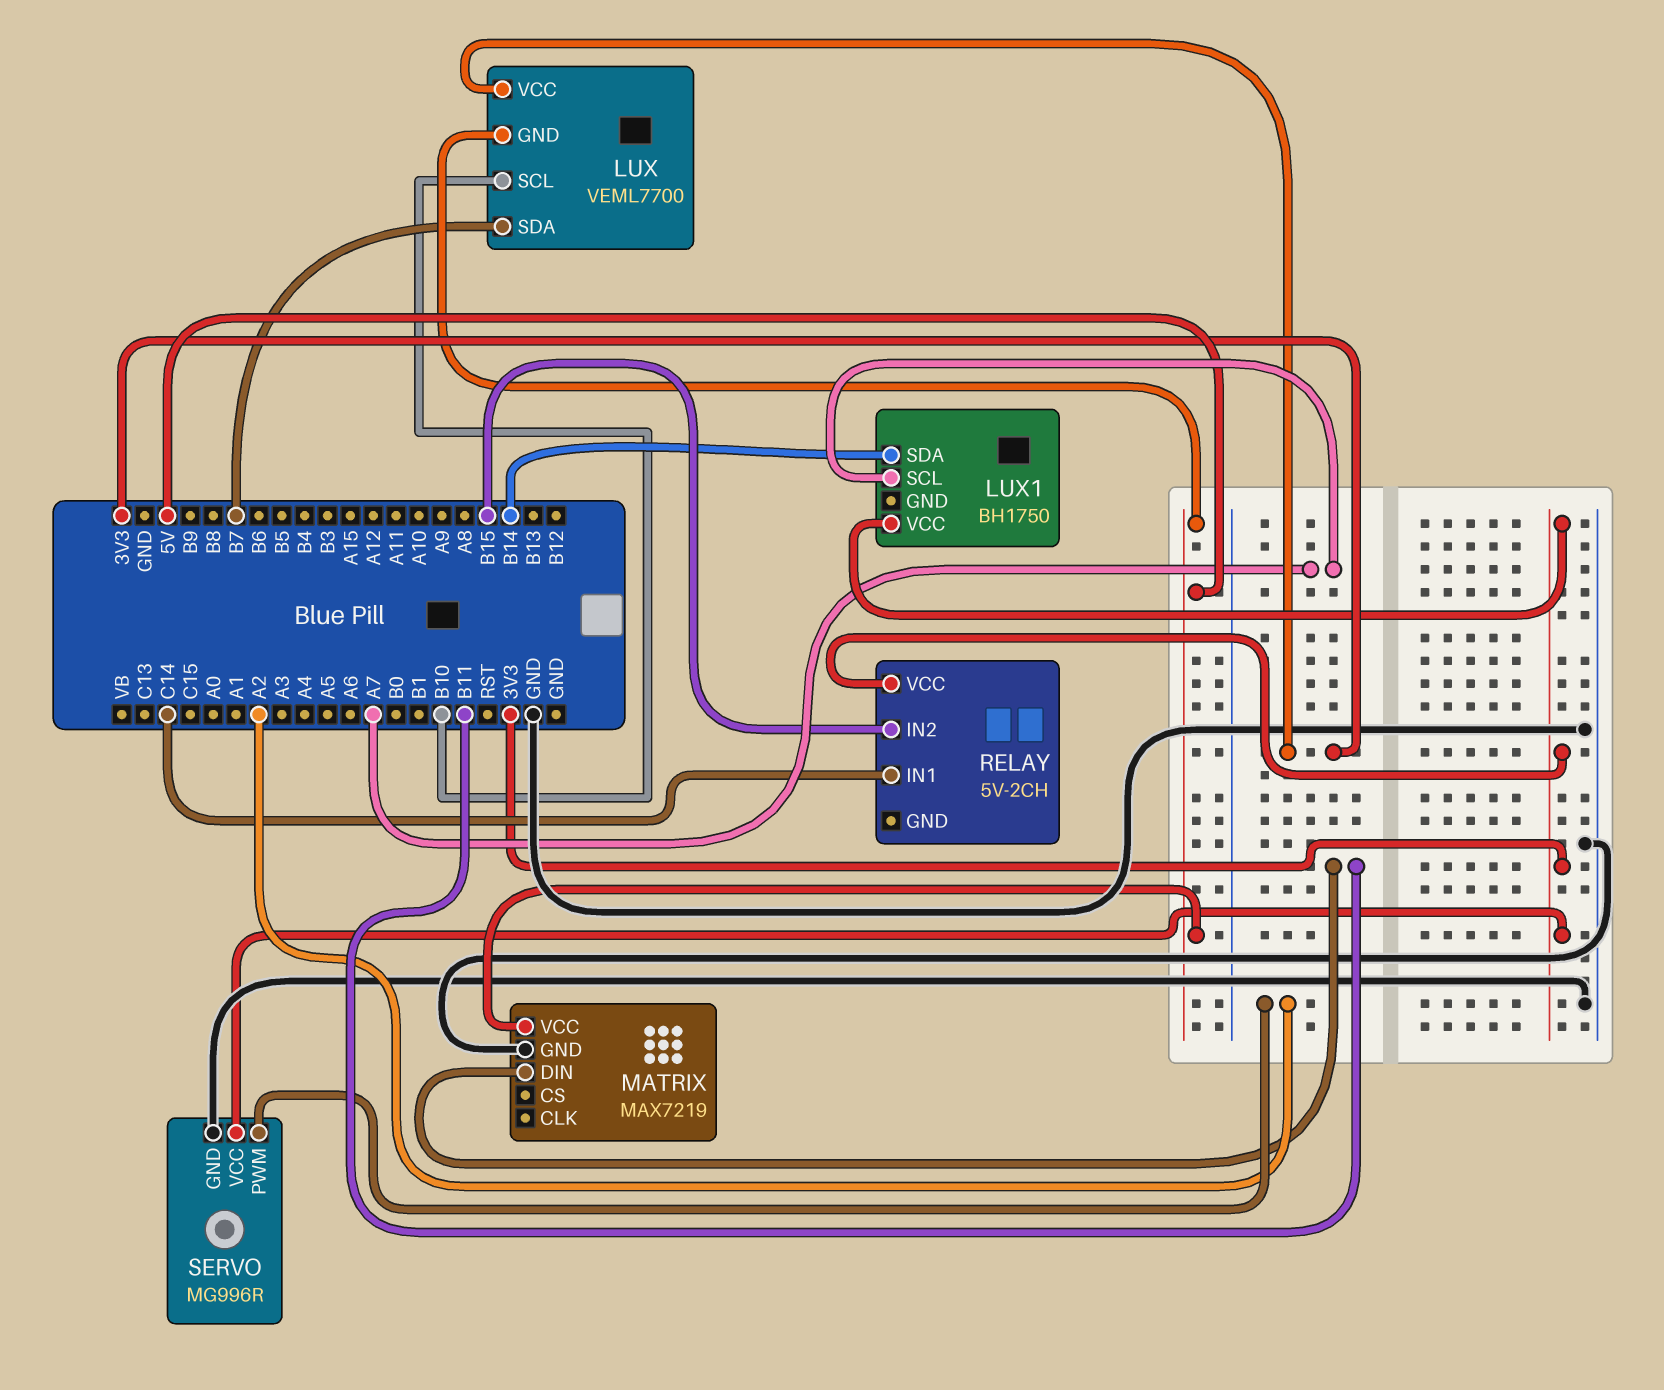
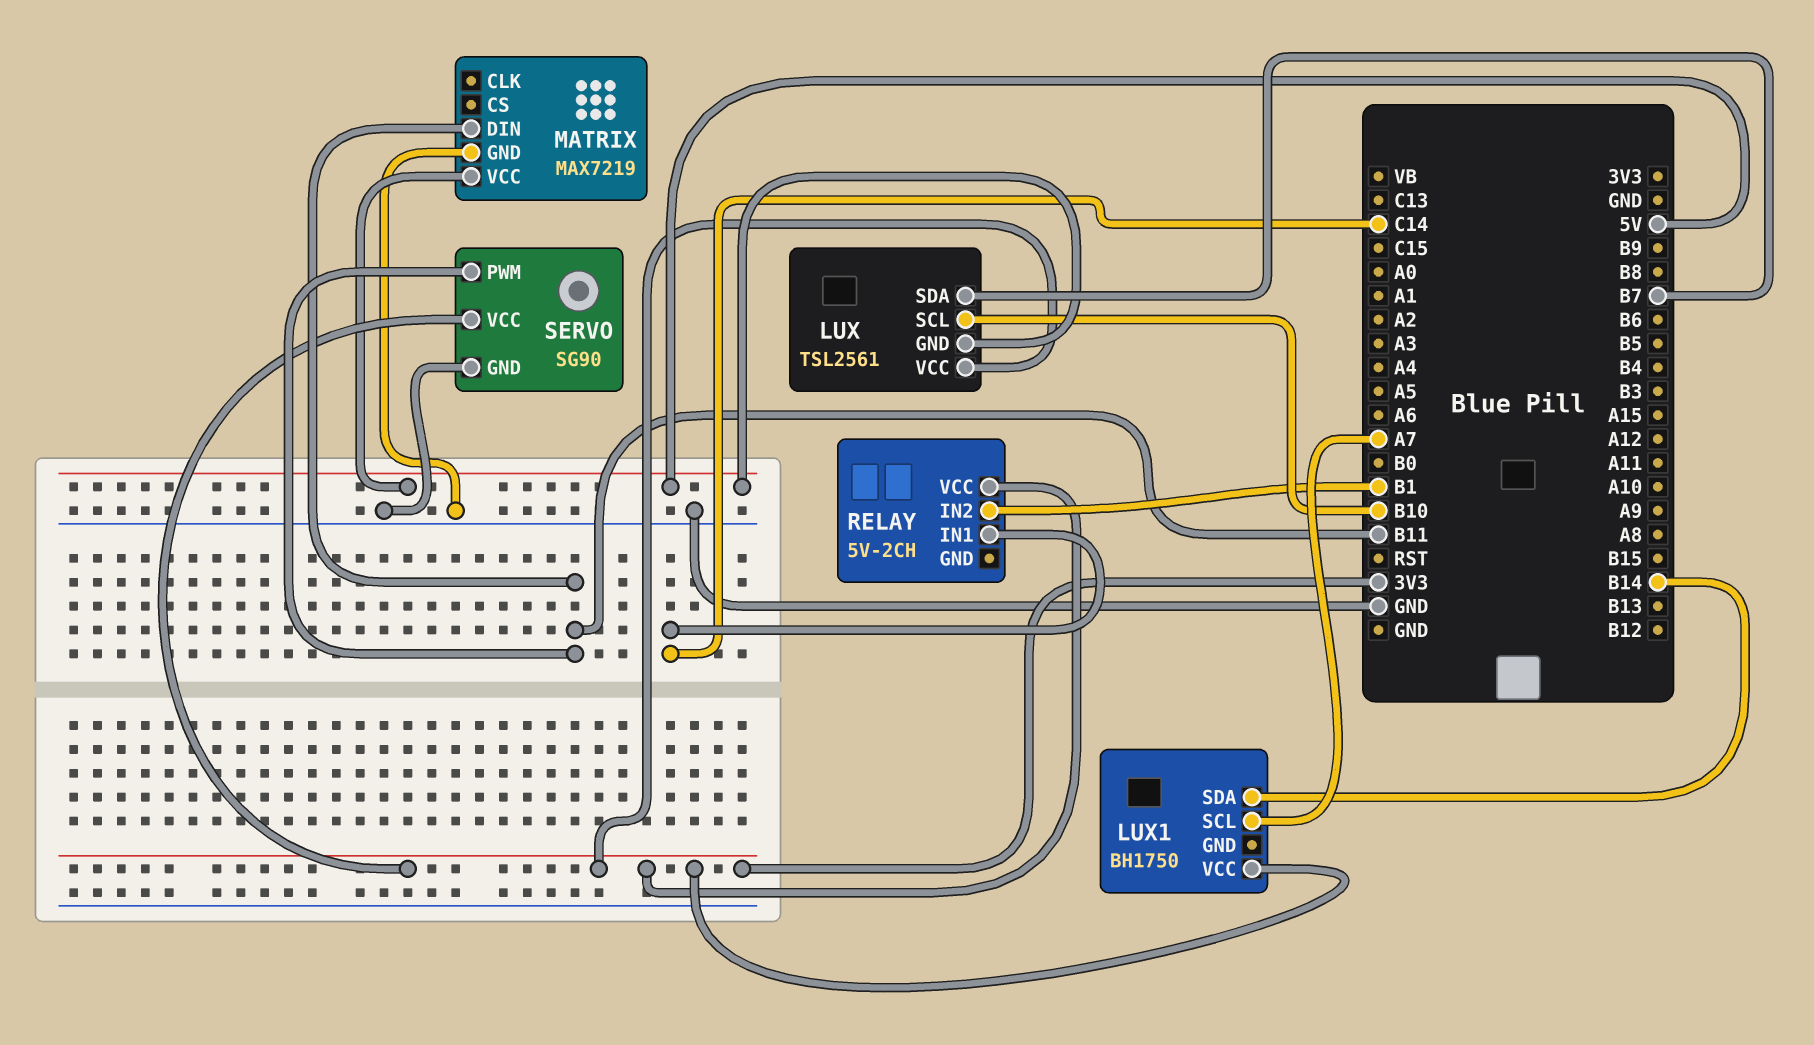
LUX: VEML7700 -> TSL2561
RELAY pin IN2: B15 -> B1
SERVO: MG996R -> SG90
SERVO pin PWM: A2 -> B11

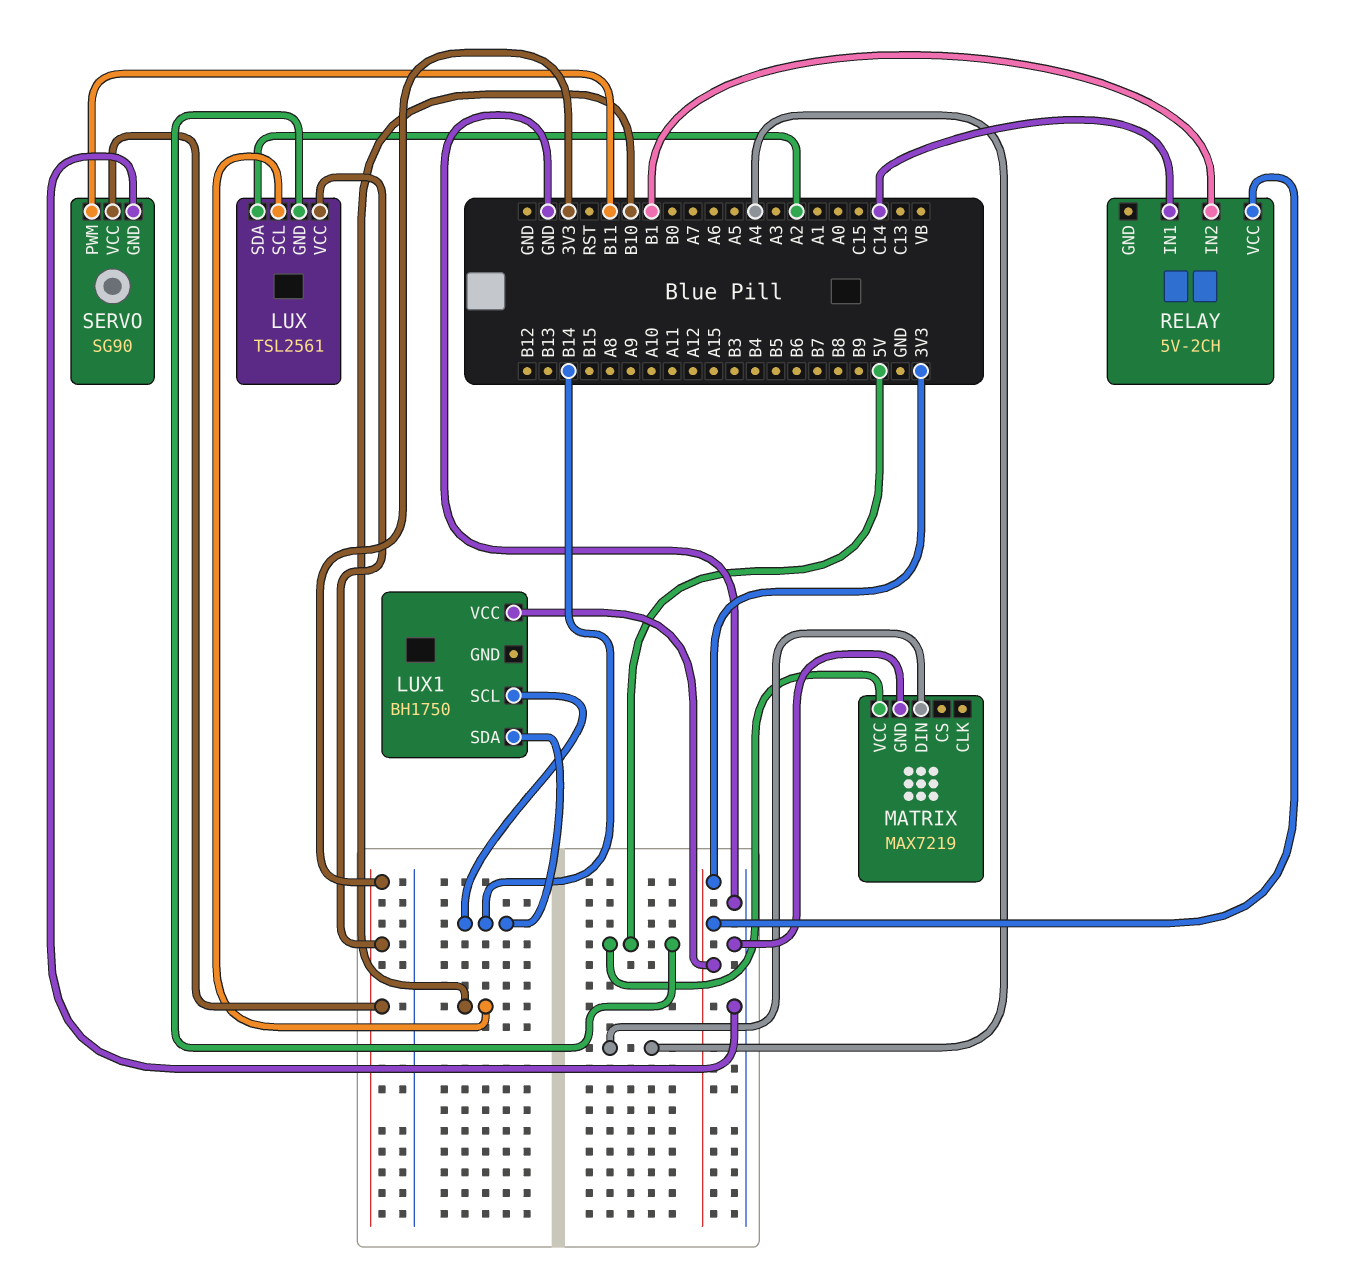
LUX pin SDA: B7 -> A2
LUX1 pin SCL: A7 -> B14
MATRIX pin DIN: B11 -> A4

